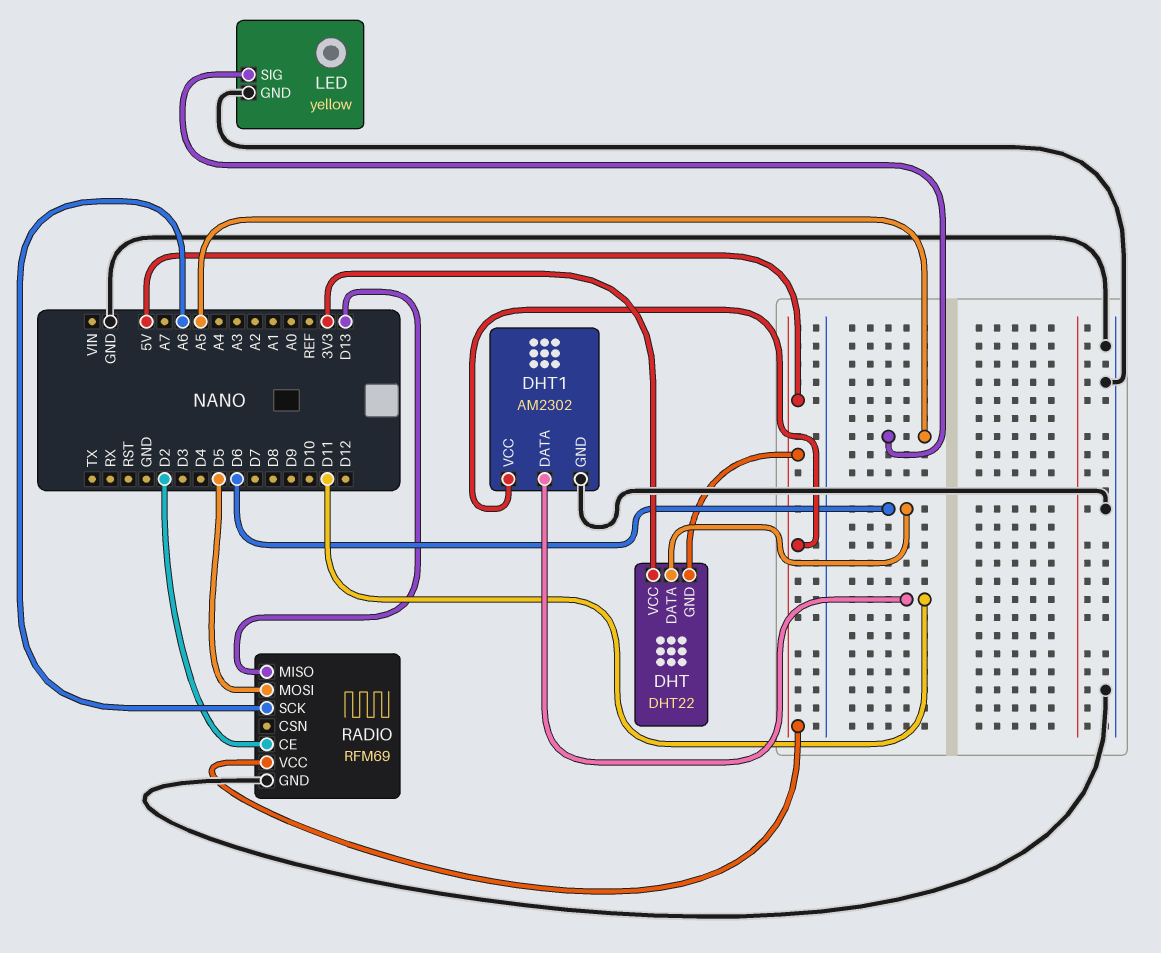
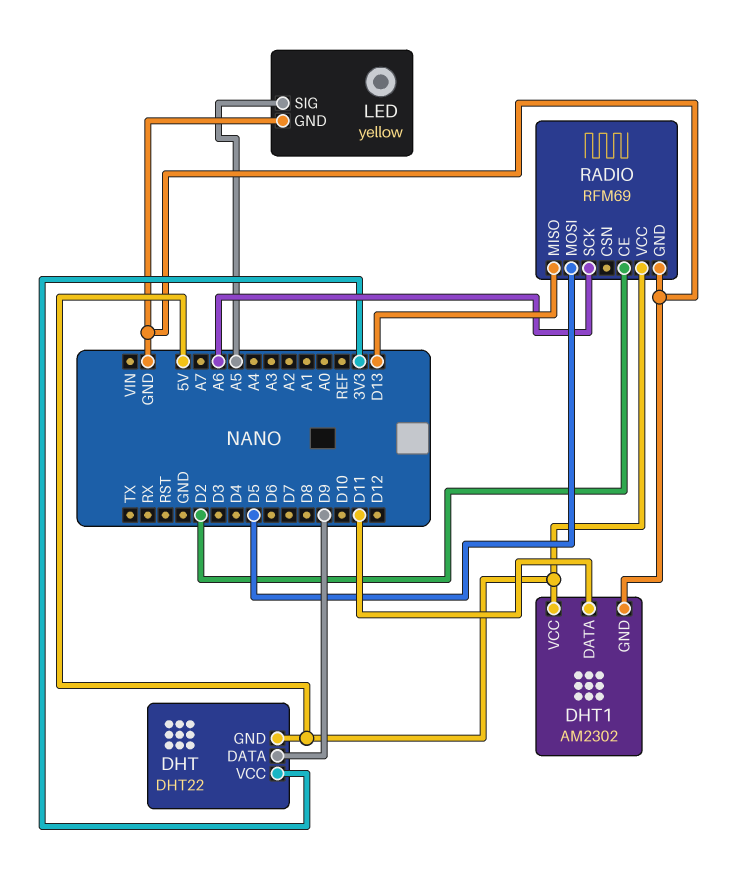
DHT pin DATA: D6 -> D9

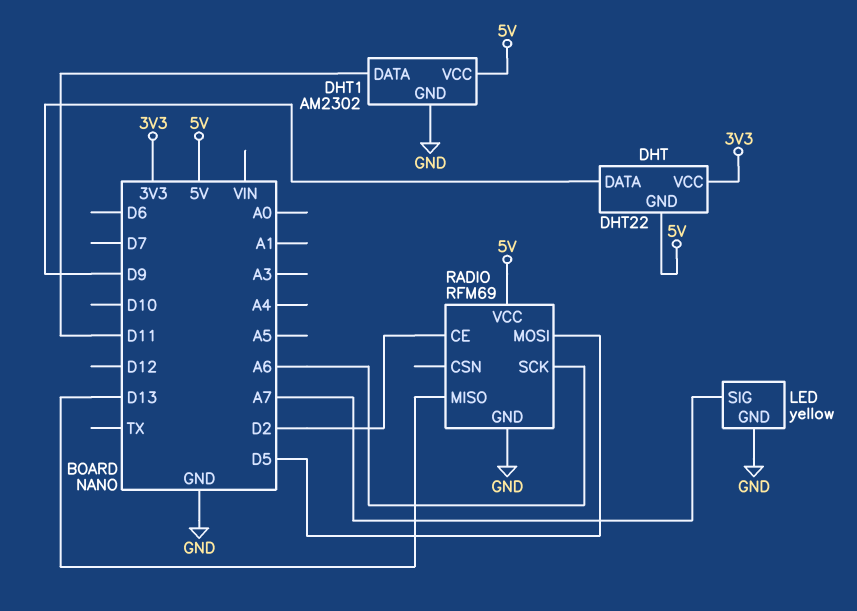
LED pin SIG: A5 -> A7

